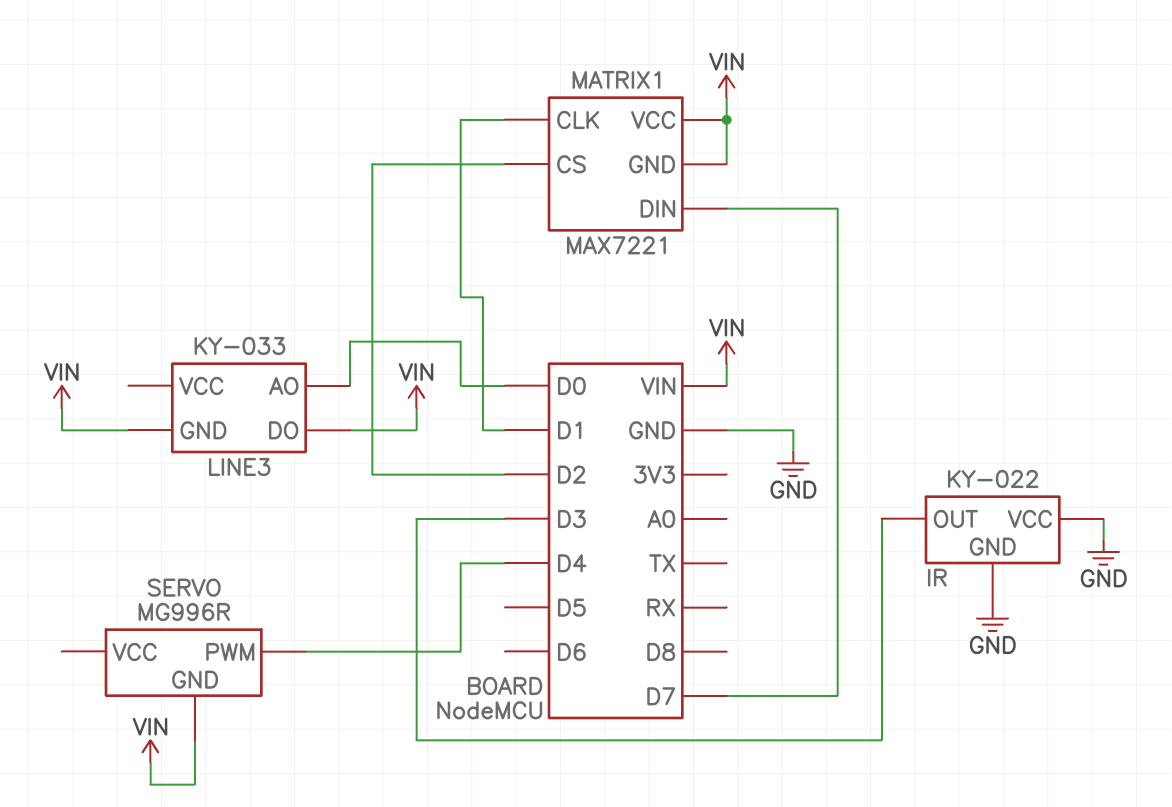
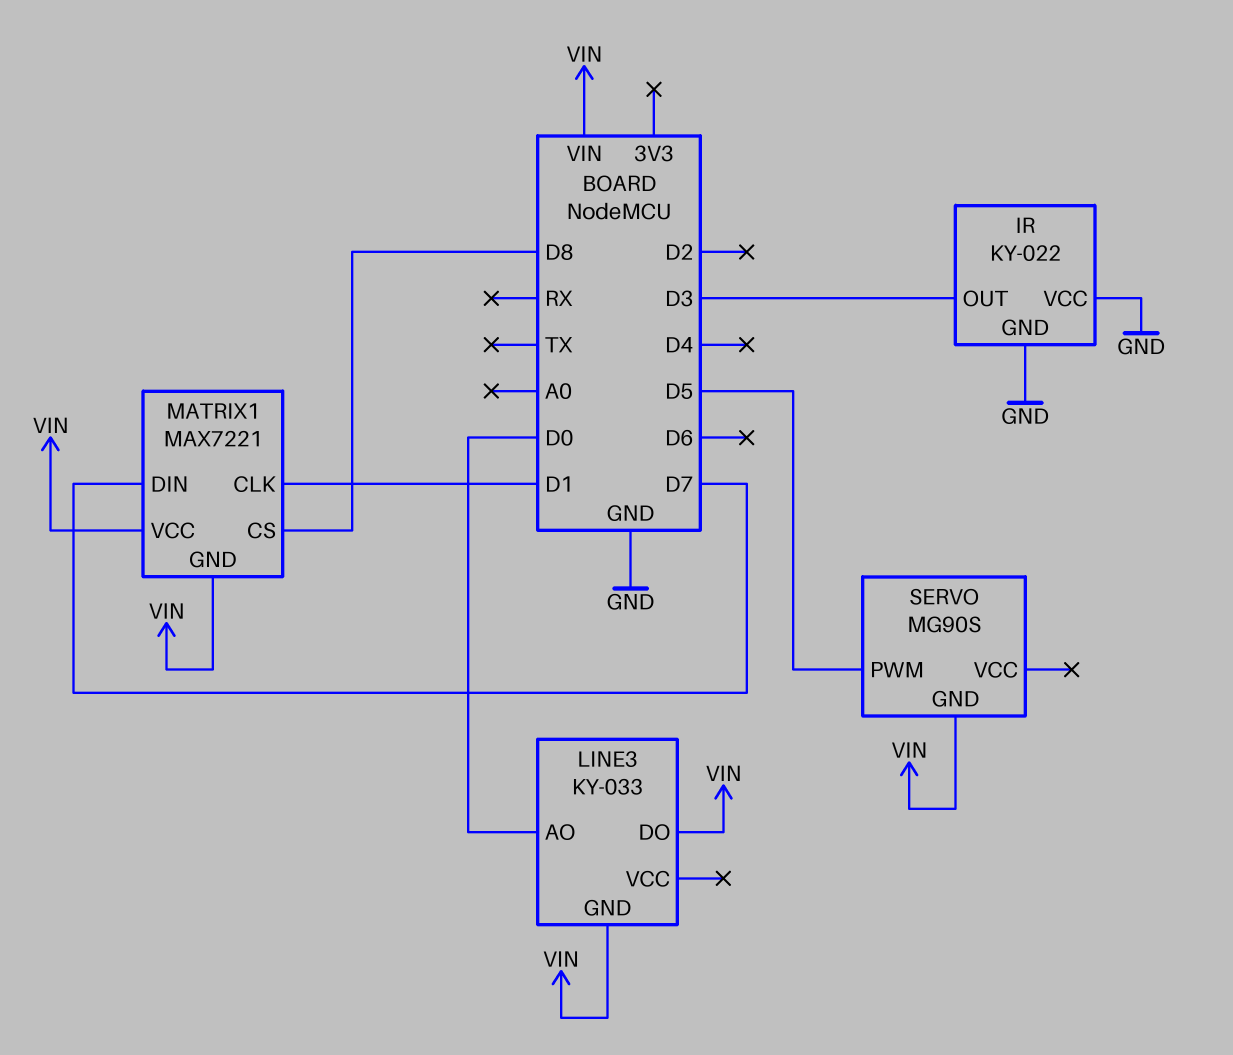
MATRIX1 pin CS: D2 -> D8
SERVO: MG996R -> MG90S
SERVO pin PWM: D4 -> D5

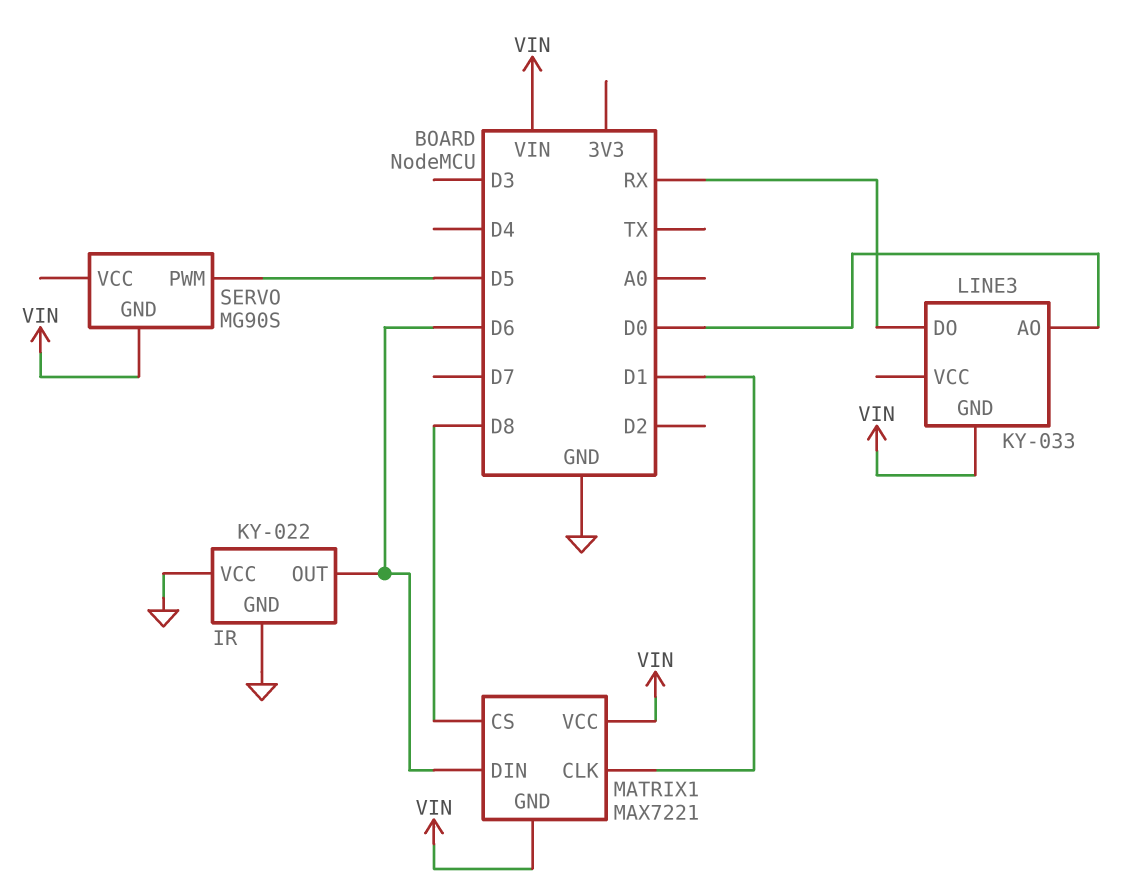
IR pin OUT: D3 -> D6
LINE3 pin DO: VIN -> RX
MATRIX1 pin DIN: D7 -> D6

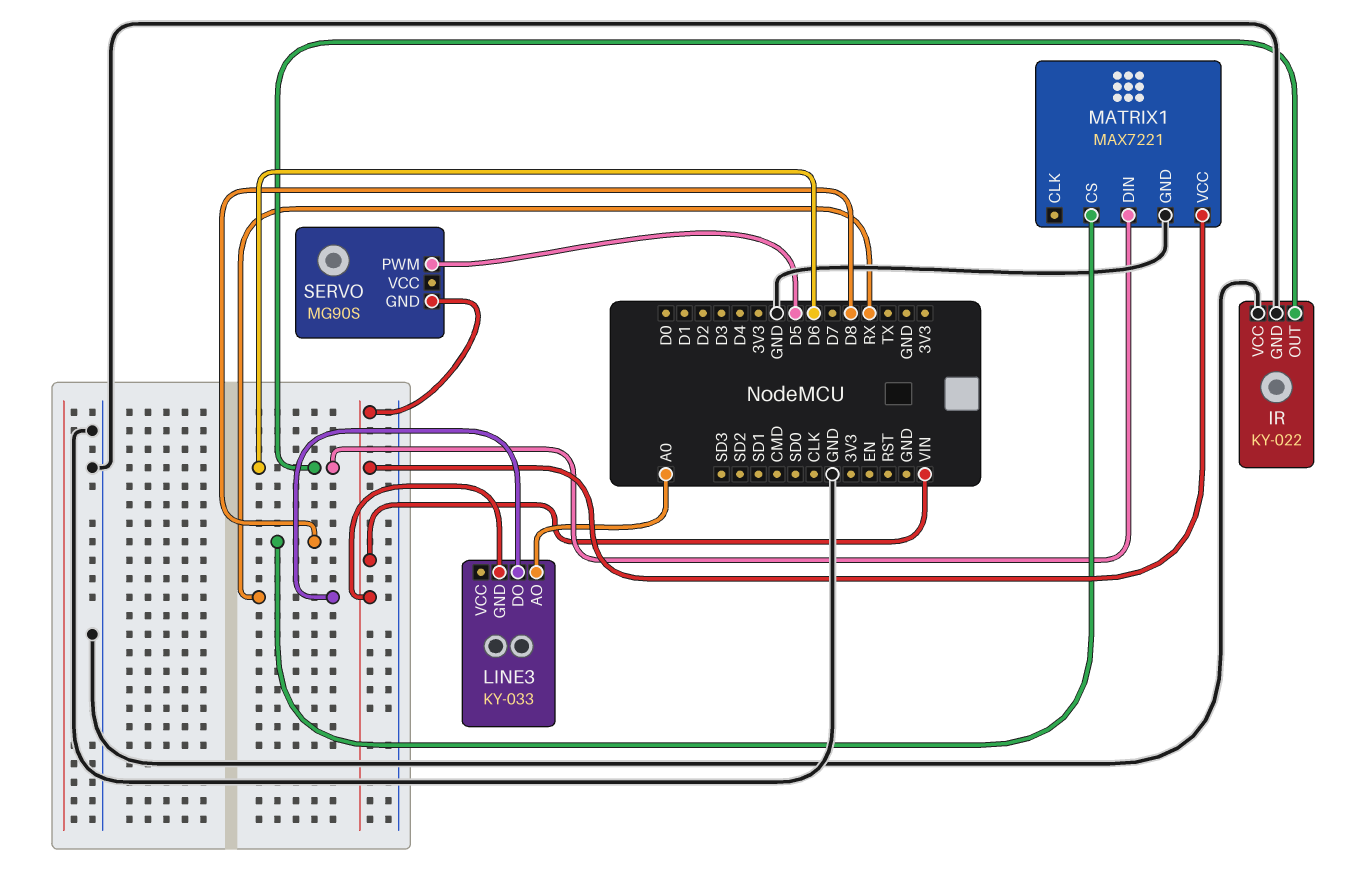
LINE3 pin AO: D0 -> A0
MATRIX1 pin CLK: D1 -> none
MATRIX1 pin GND: VIN -> GND

